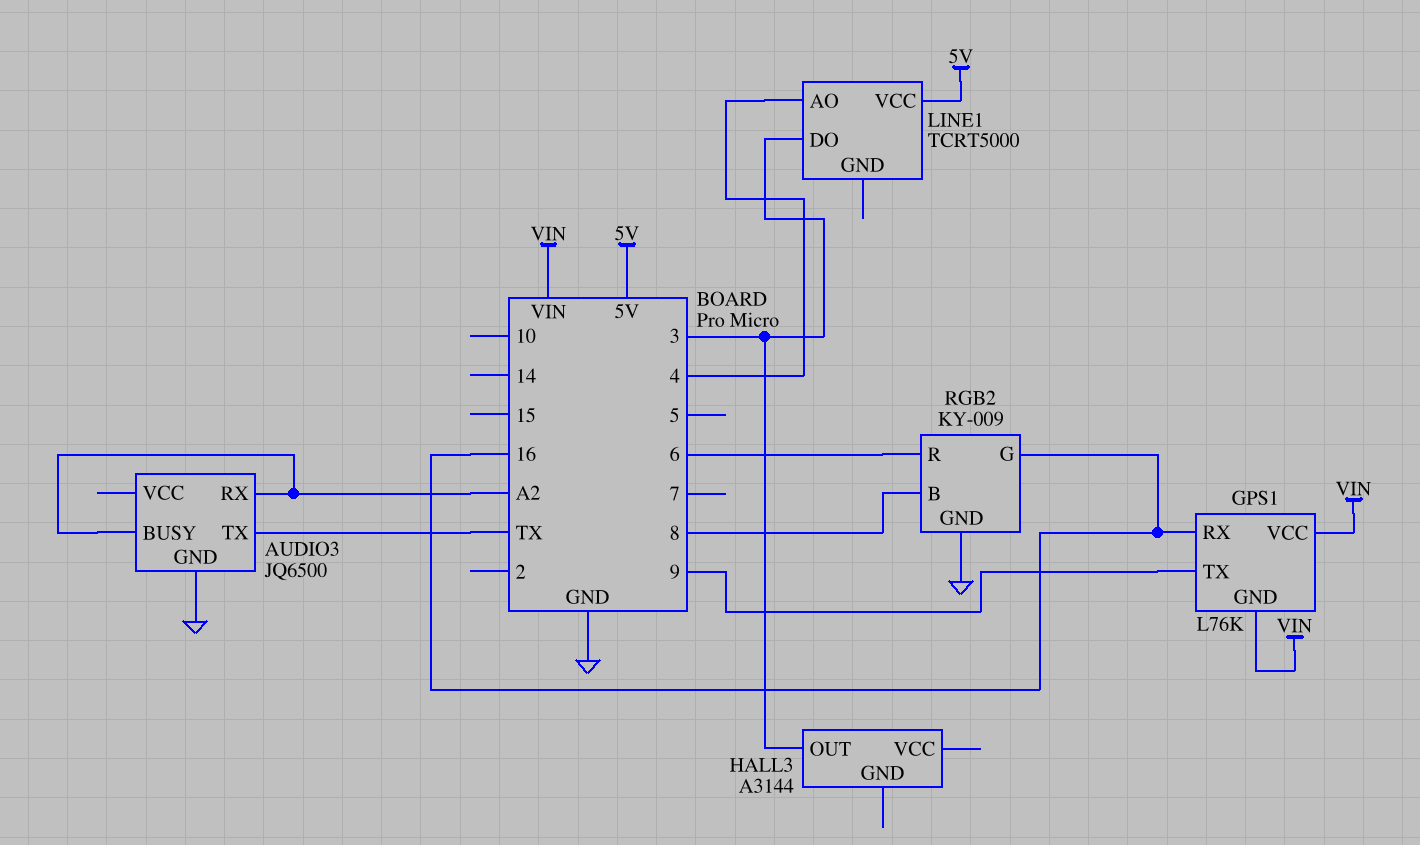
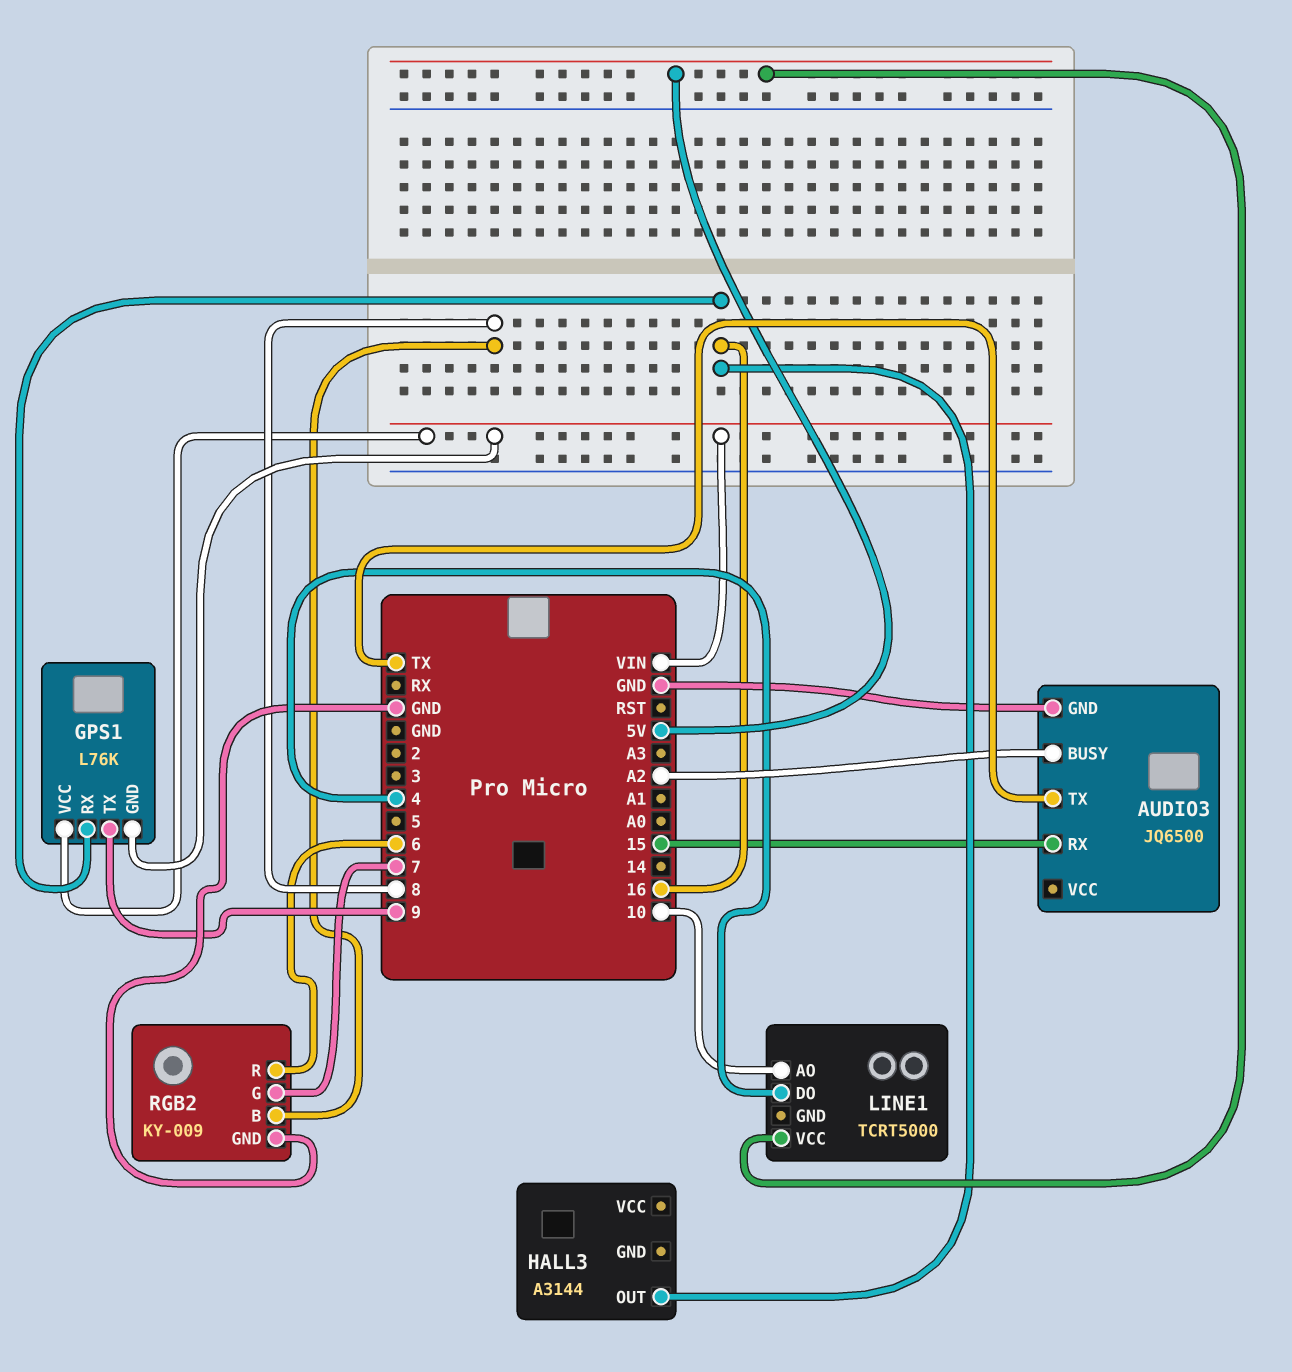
AUDIO3 pin RX: A2 -> 15
HALL3 pin OUT: 3 -> 16
LINE1 pin AO: 4 -> 10
LINE1 pin DO: 3 -> 4
RGB2 pin G: 16 -> 7

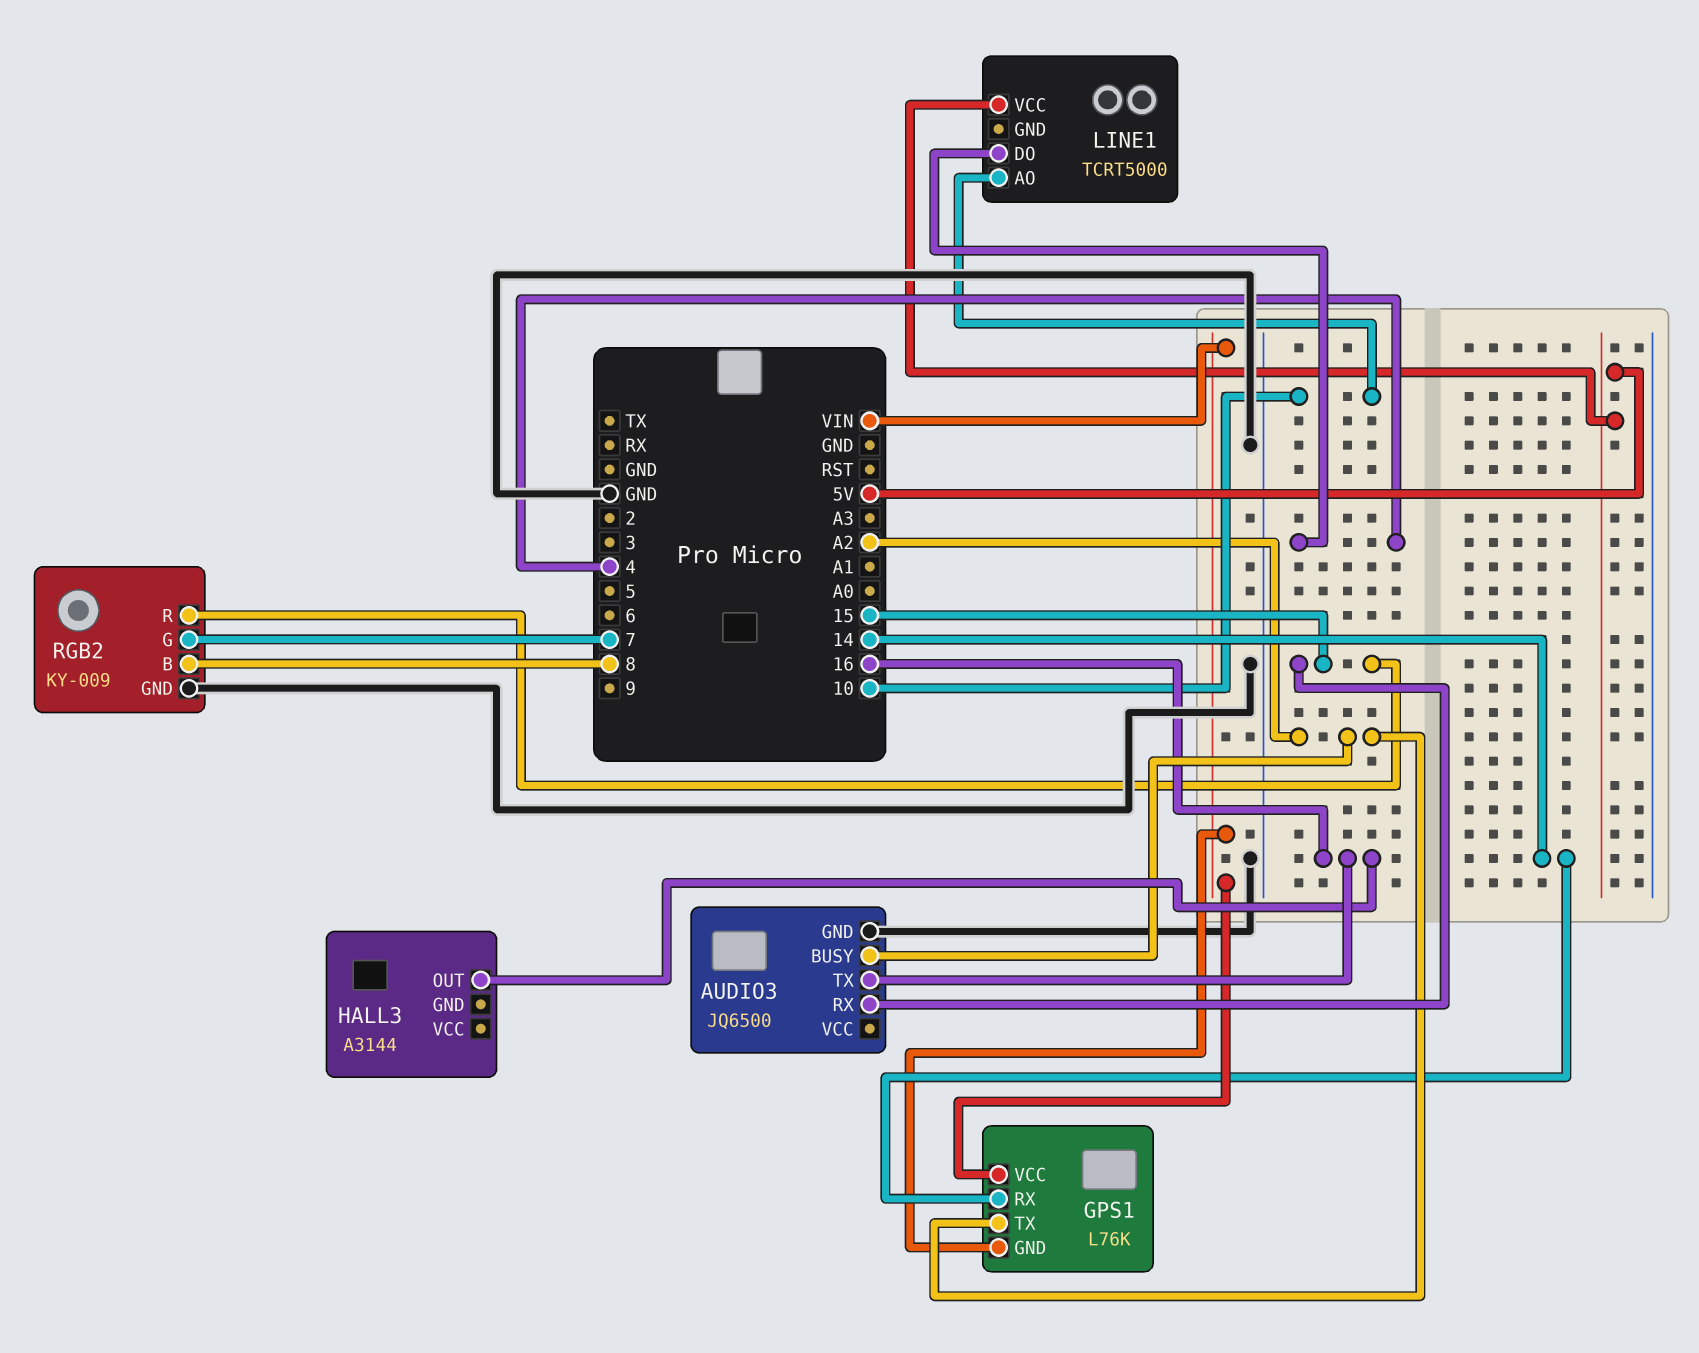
AUDIO3 pin TX: TX -> 16
GPS1 pin RX: 16 -> 14
GPS1 pin TX: 9 -> A2
RGB2 pin R: 6 -> 15

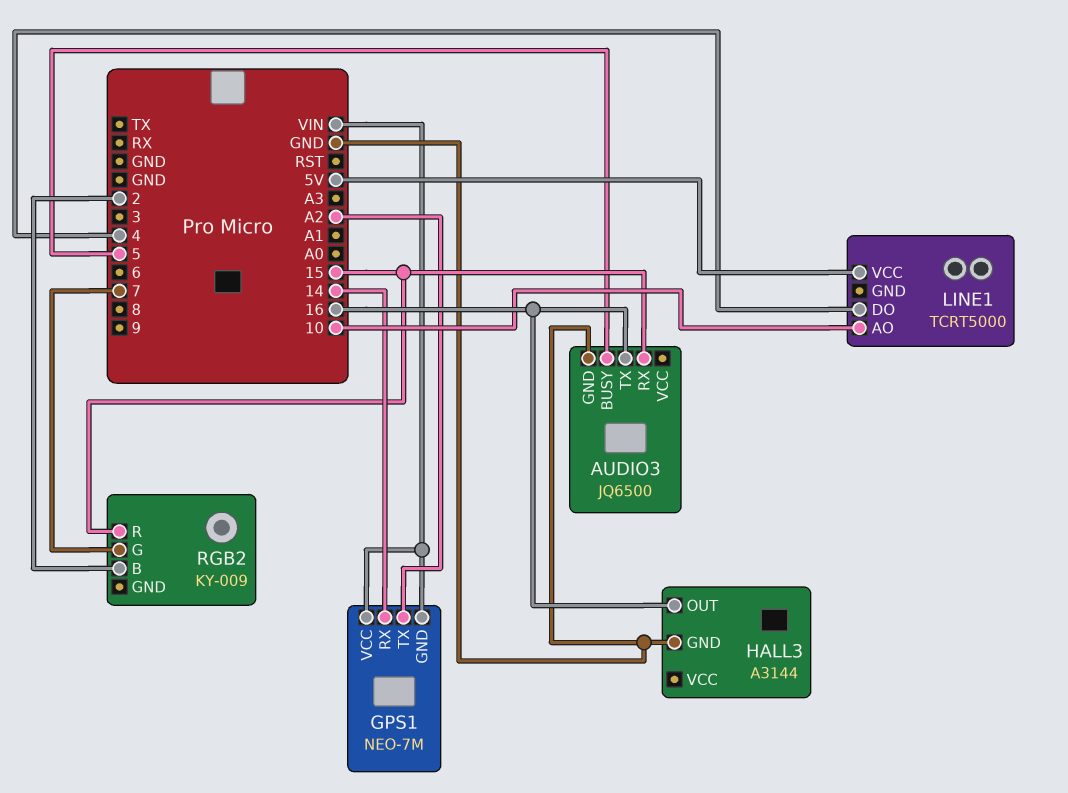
AUDIO3 pin BUSY: A2 -> 5
GPS1: L76K -> NEO-7M
HALL3 pin GND: none -> GND
RGB2 pin B: 8 -> 2
RGB2 pin GND: GND -> none

